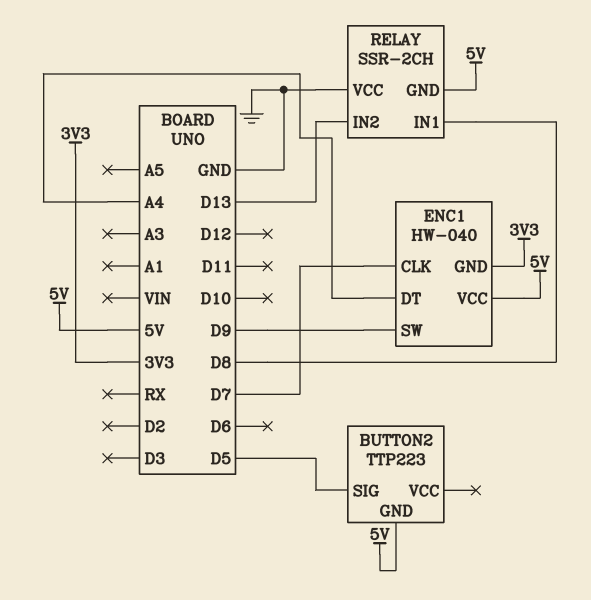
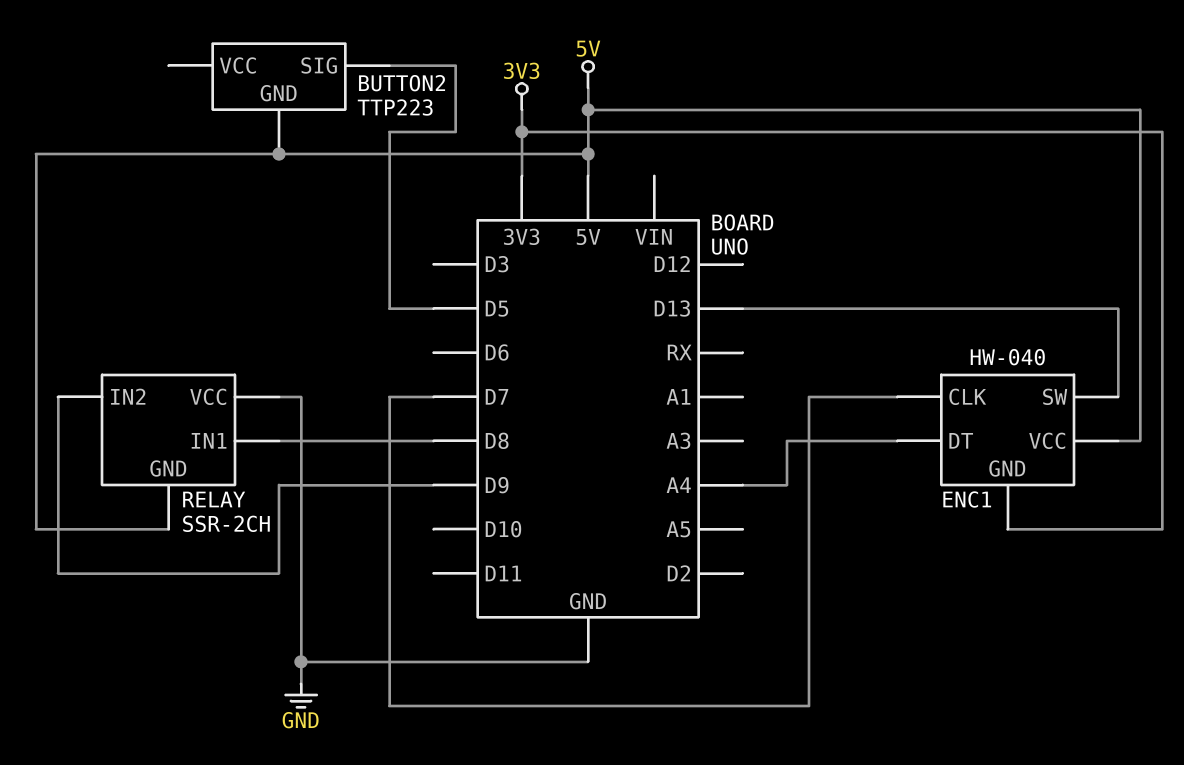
ENC1 pin SW: D9 -> D13
RELAY pin IN2: D13 -> D9

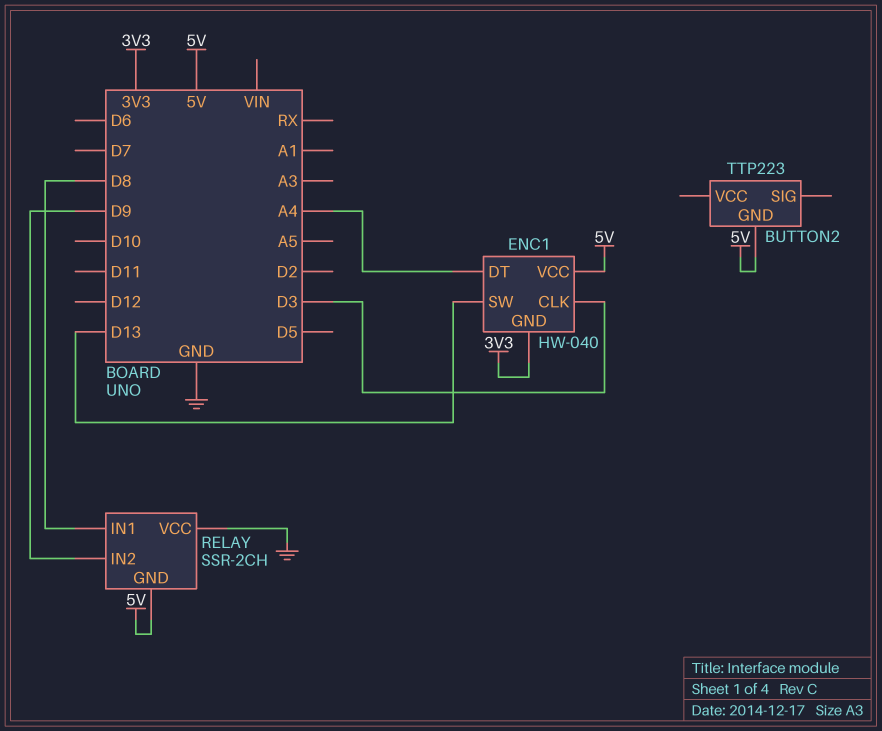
BUTTON2 pin SIG: D5 -> none
ENC1 pin CLK: D7 -> D3

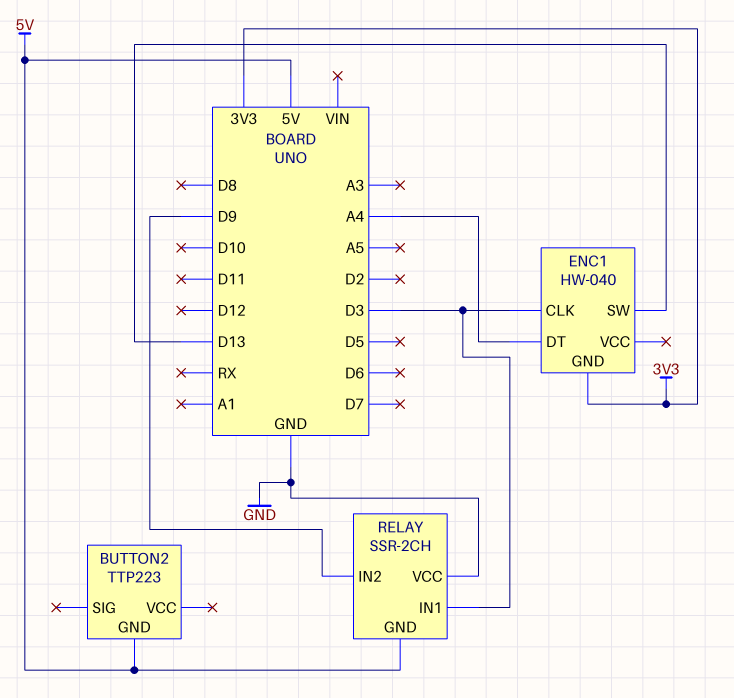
ENC1 pin VCC: 5V -> none
RELAY pin IN1: D8 -> D3

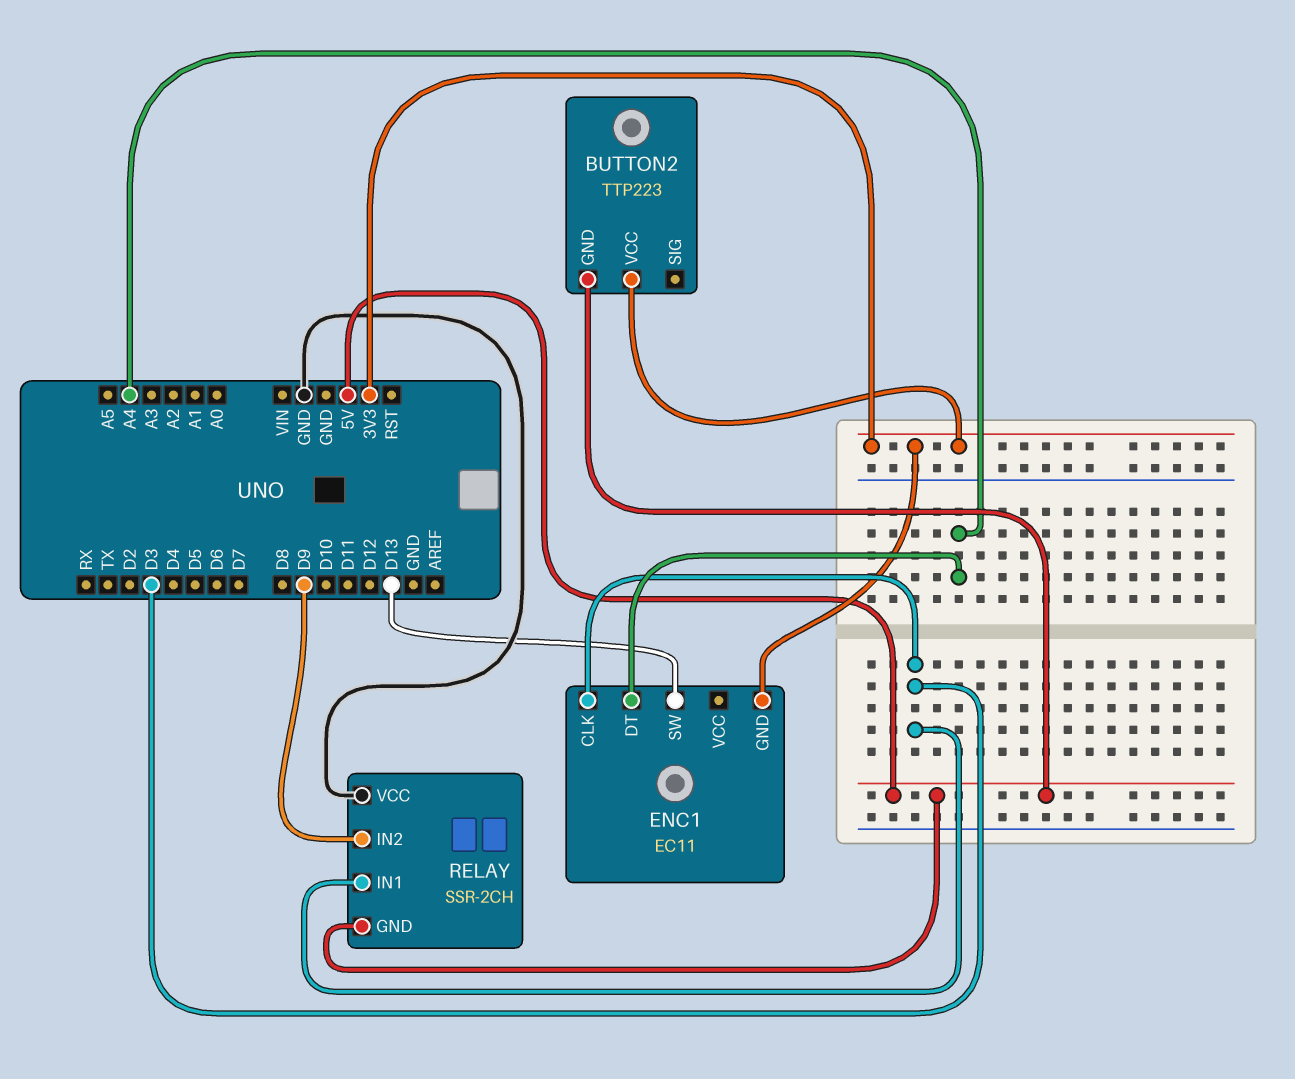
BUTTON2 pin VCC: none -> 3V3
ENC1: HW-040 -> EC11

